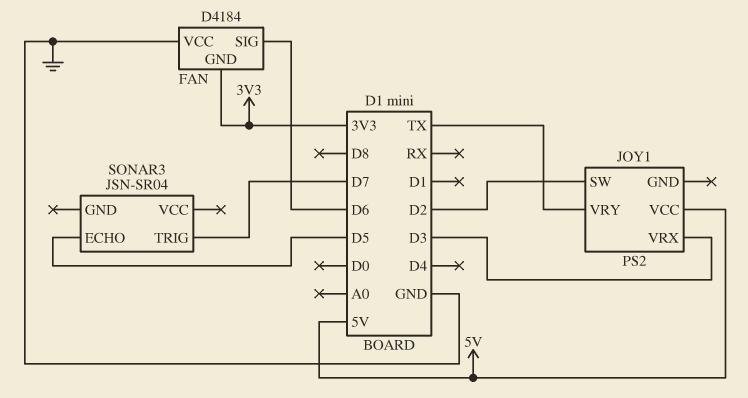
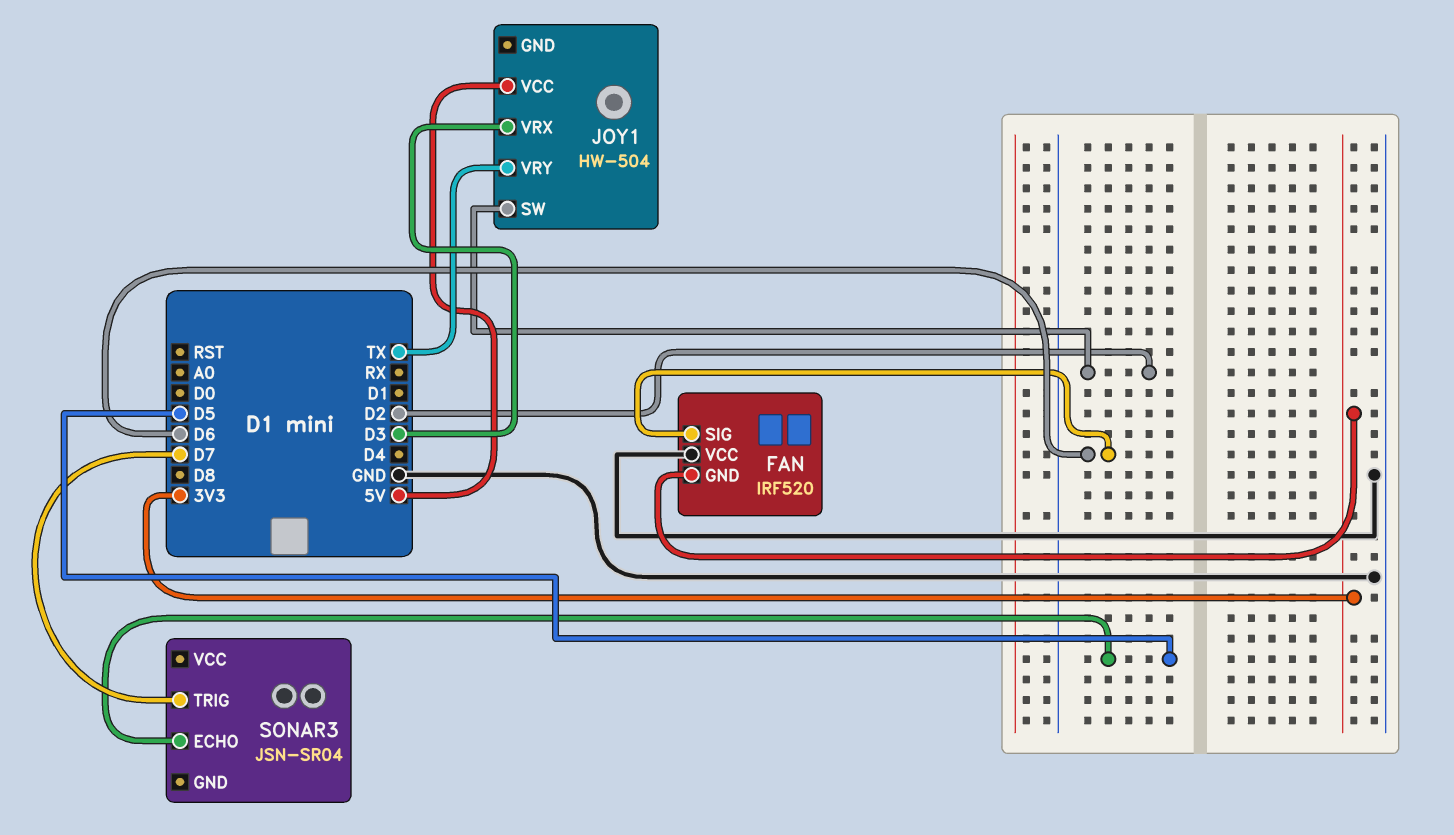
FAN: D4184 -> IRF520
JOY1: PS2 -> HW-504

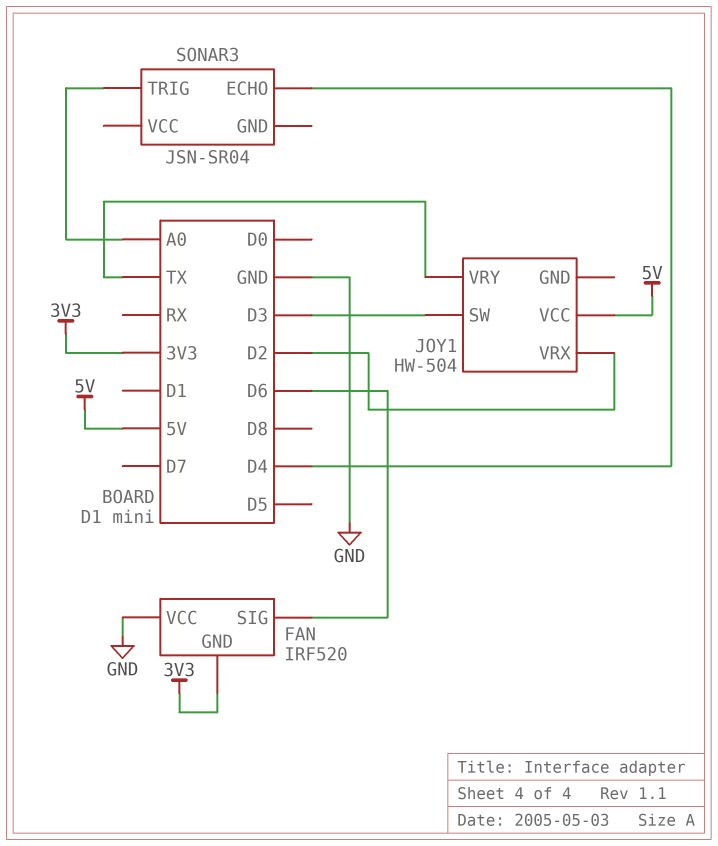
JOY1 pin SW: D2 -> D3
JOY1 pin VRX: D3 -> D2
SONAR3 pin ECHO: D5 -> D4
SONAR3 pin TRIG: D7 -> A0

